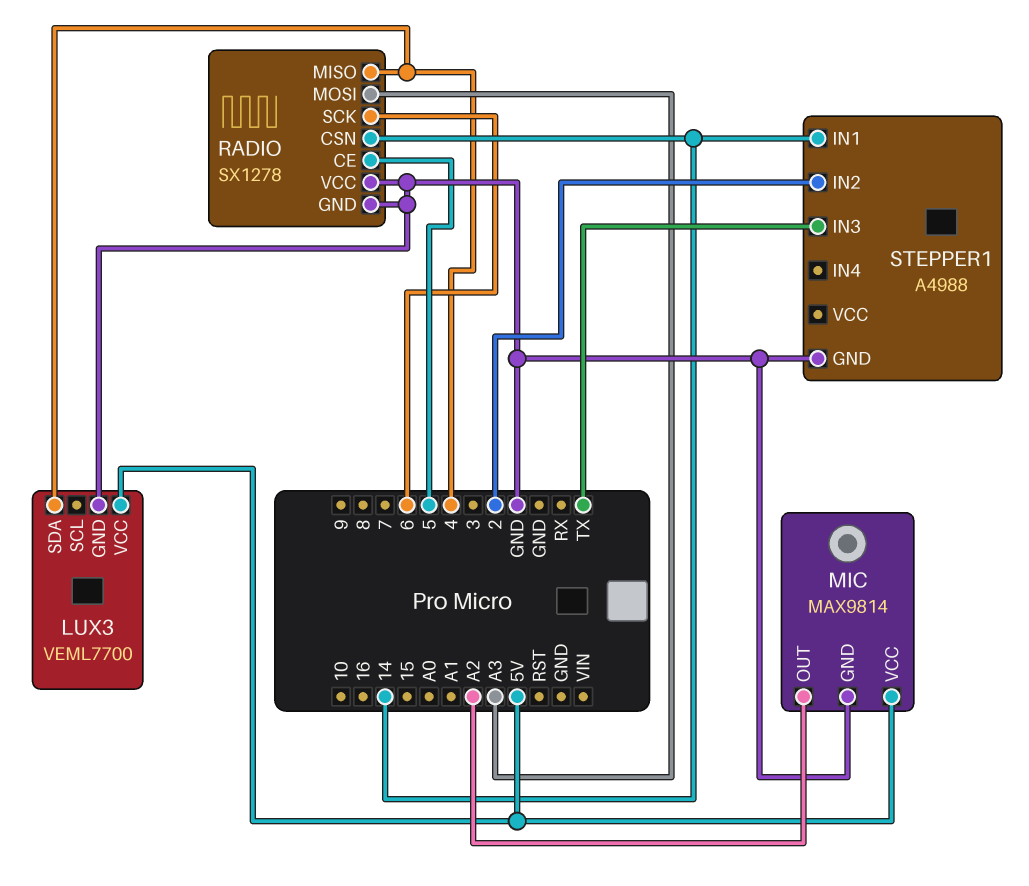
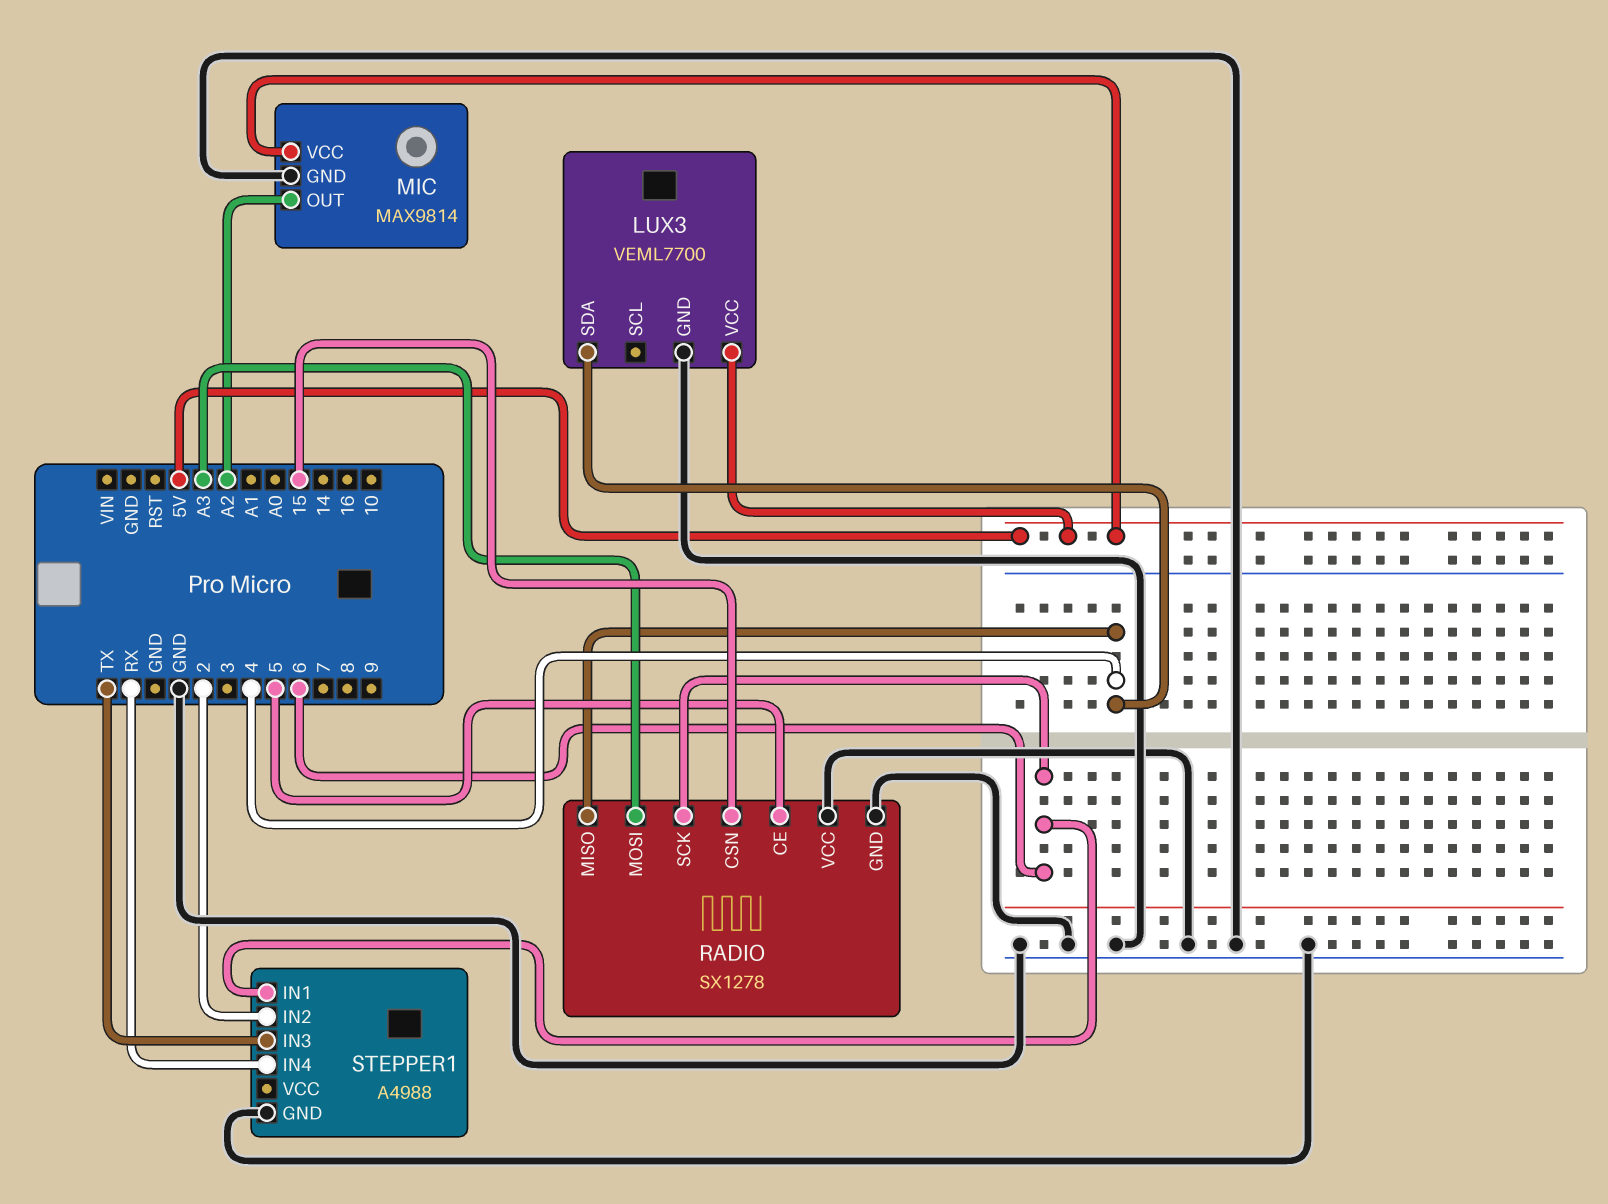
RADIO pin CSN: 14 -> 15
STEPPER1 pin IN1: 14 -> 6
STEPPER1 pin IN4: none -> RX

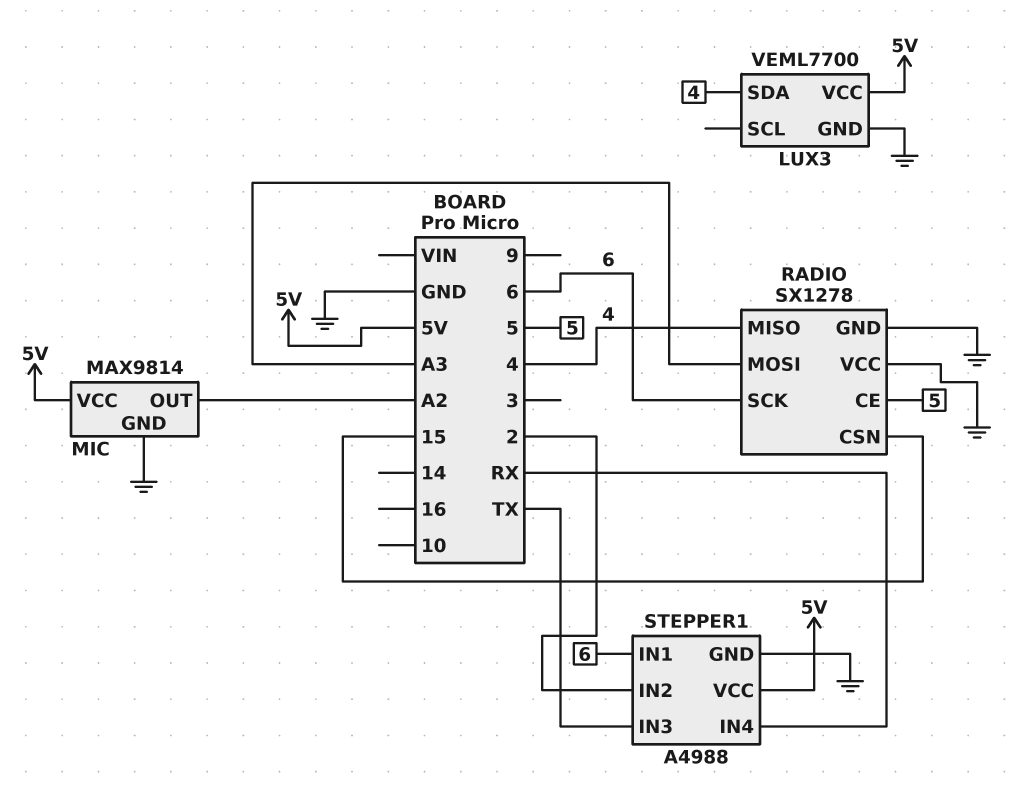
STEPPER1 pin VCC: none -> 5V

